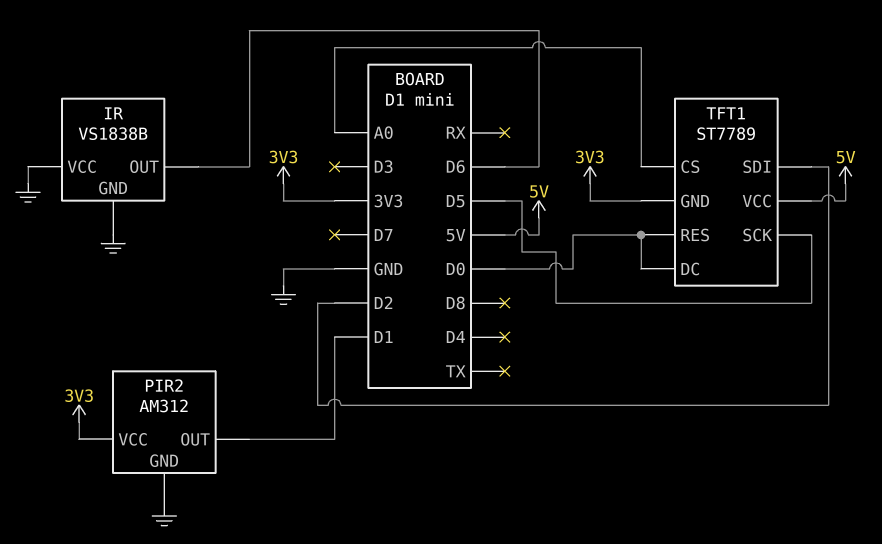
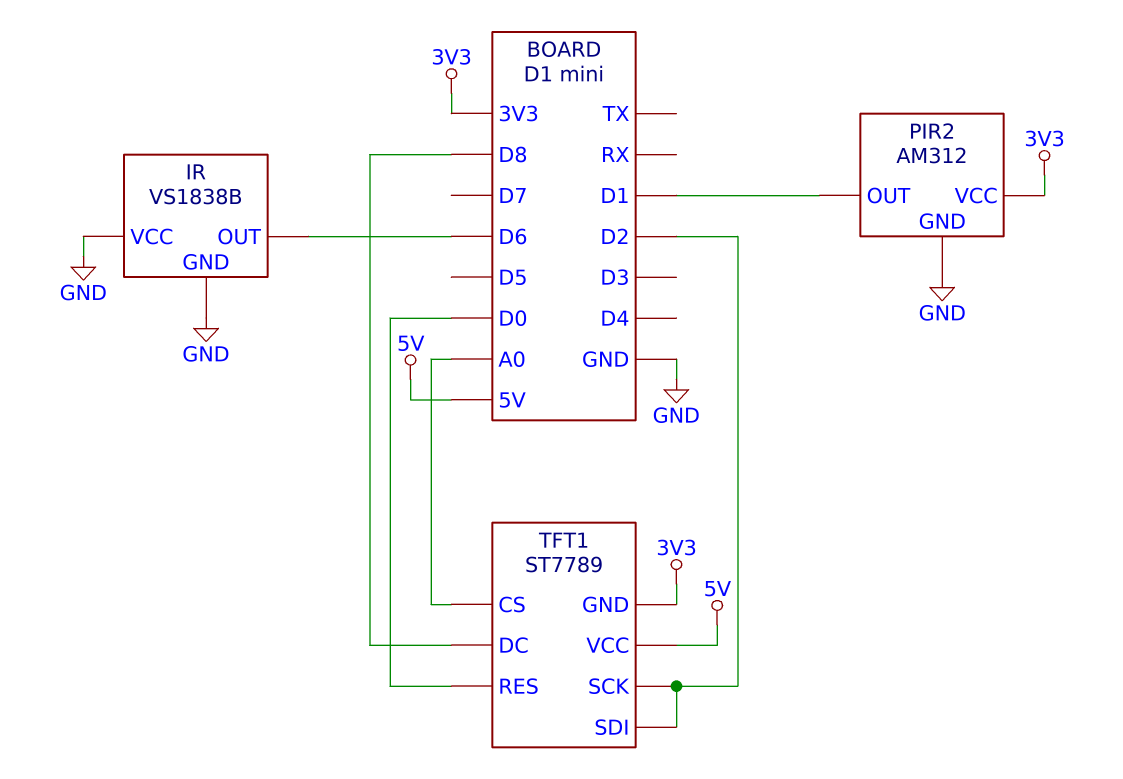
TFT1 pin DC: D0 -> D8
TFT1 pin SCK: D5 -> D2

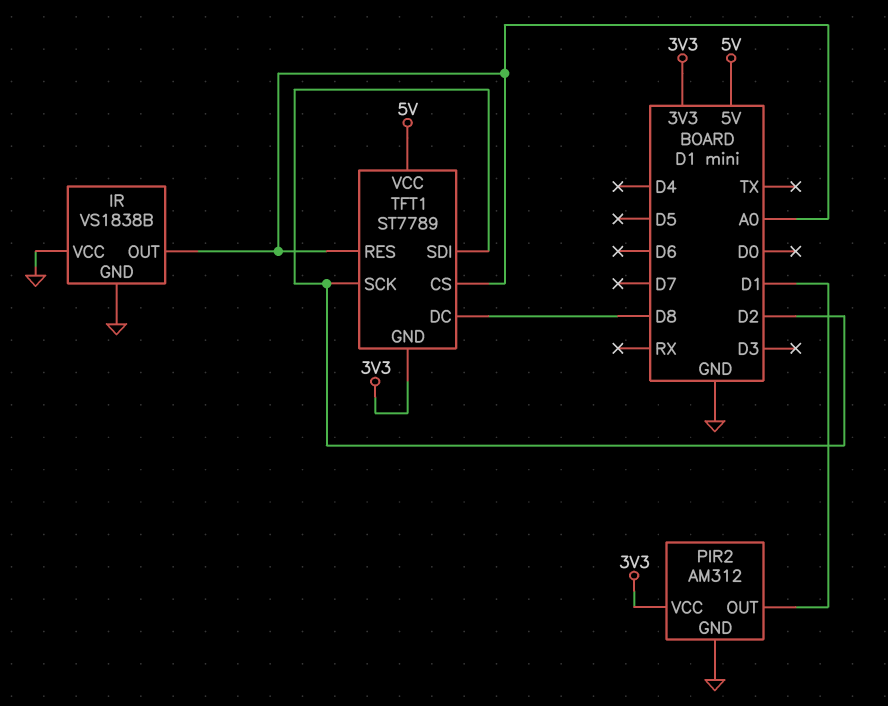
IR pin OUT: D6 -> A0
TFT1 pin RES: D0 -> A0

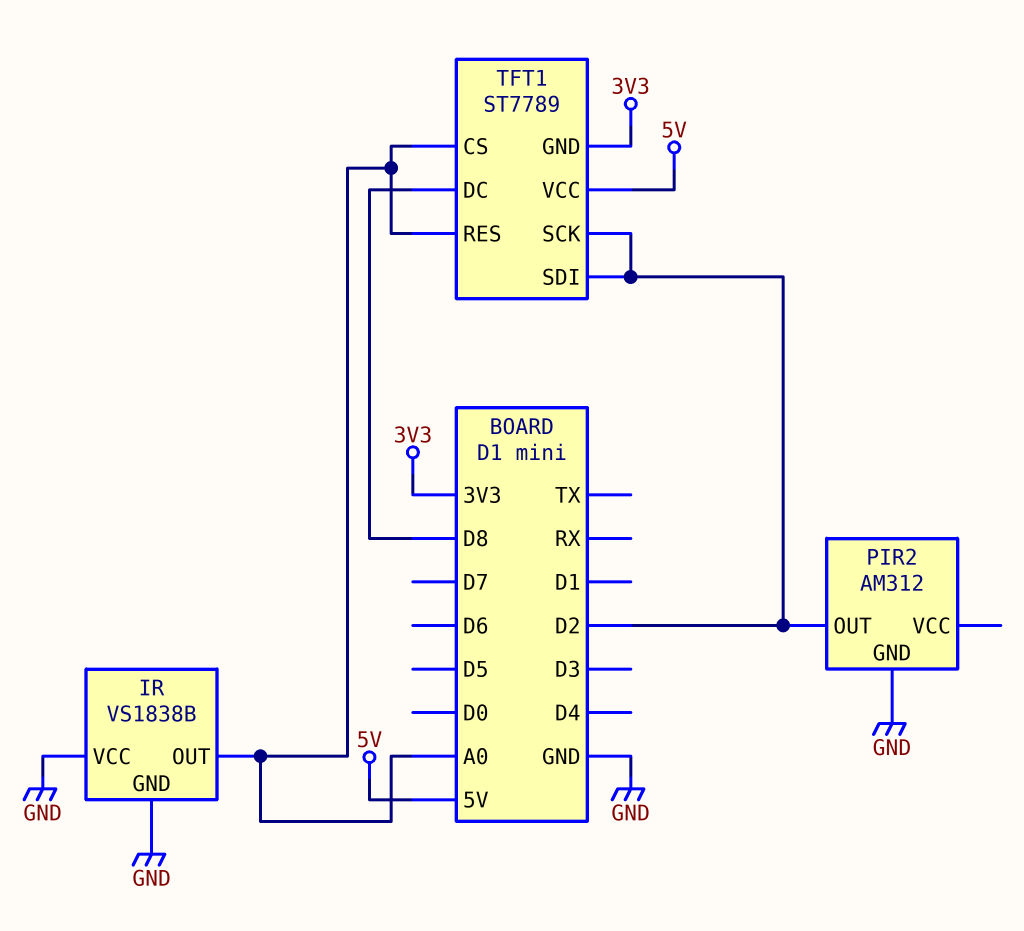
PIR2 pin OUT: D1 -> D2
PIR2 pin VCC: 3V3 -> none

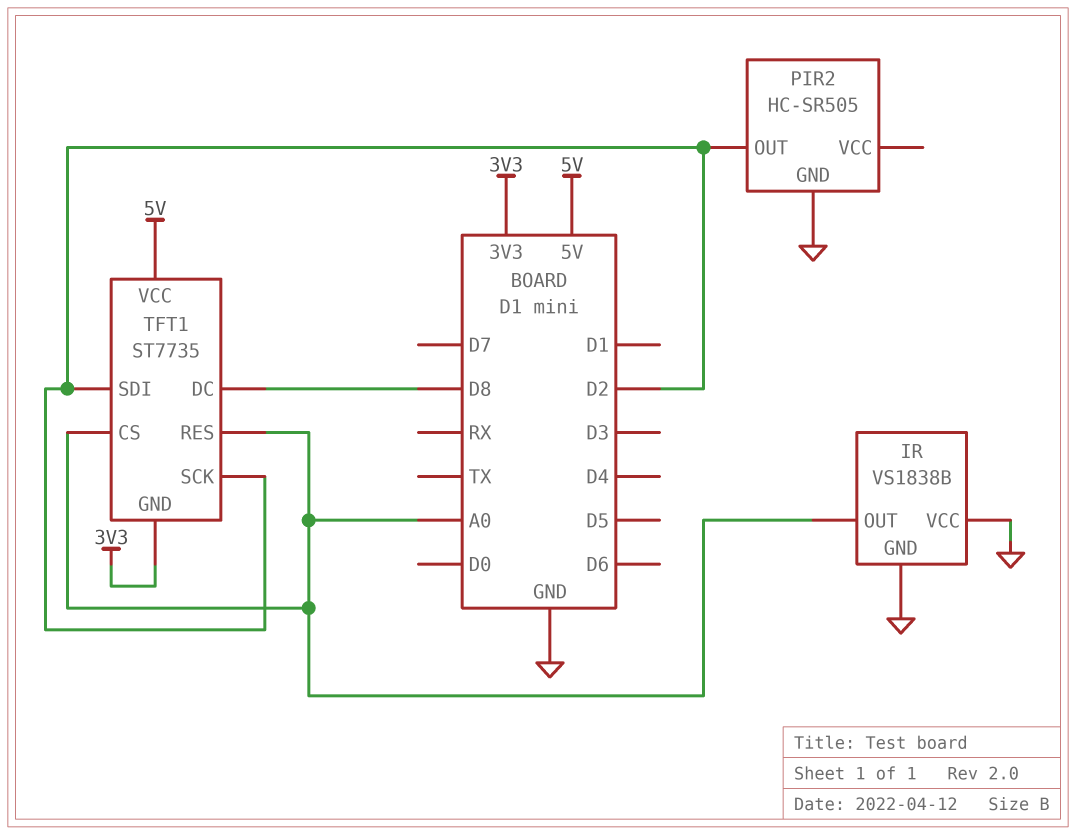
PIR2: AM312 -> HC-SR505
TFT1: ST7789 -> ST7735

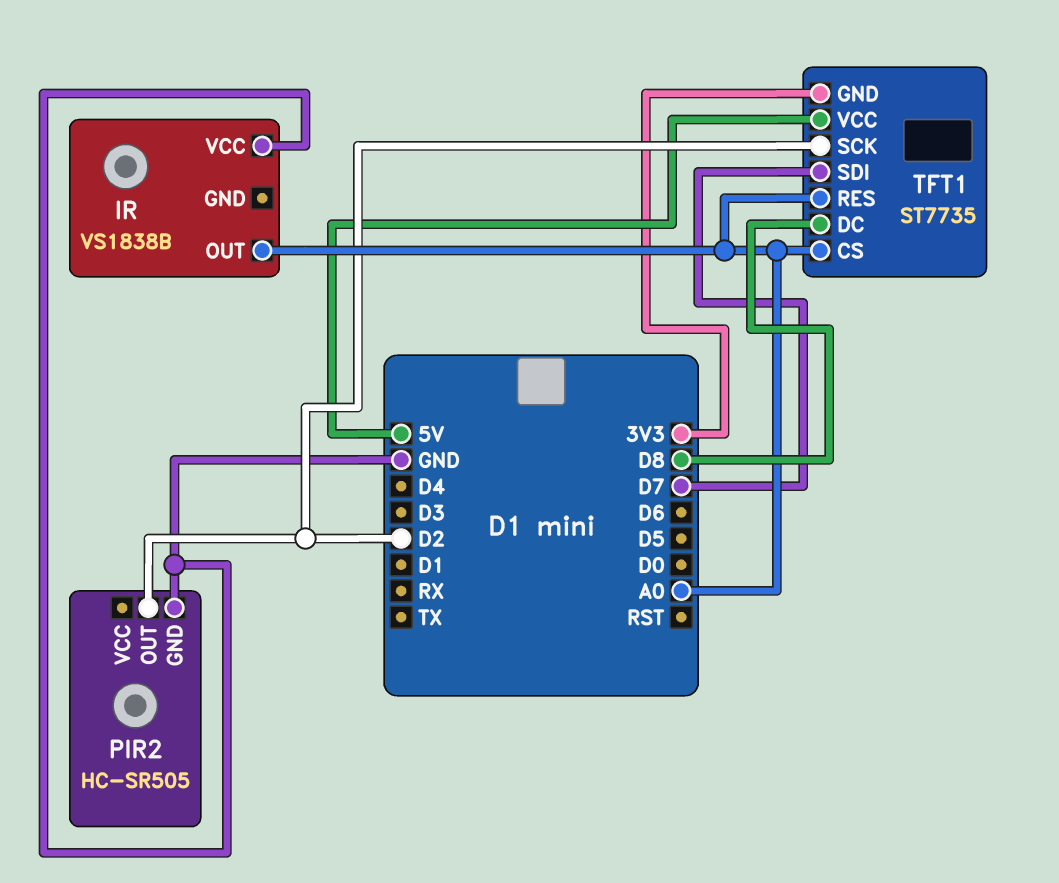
IR pin GND: GND -> none
TFT1 pin SDI: D2 -> D7

